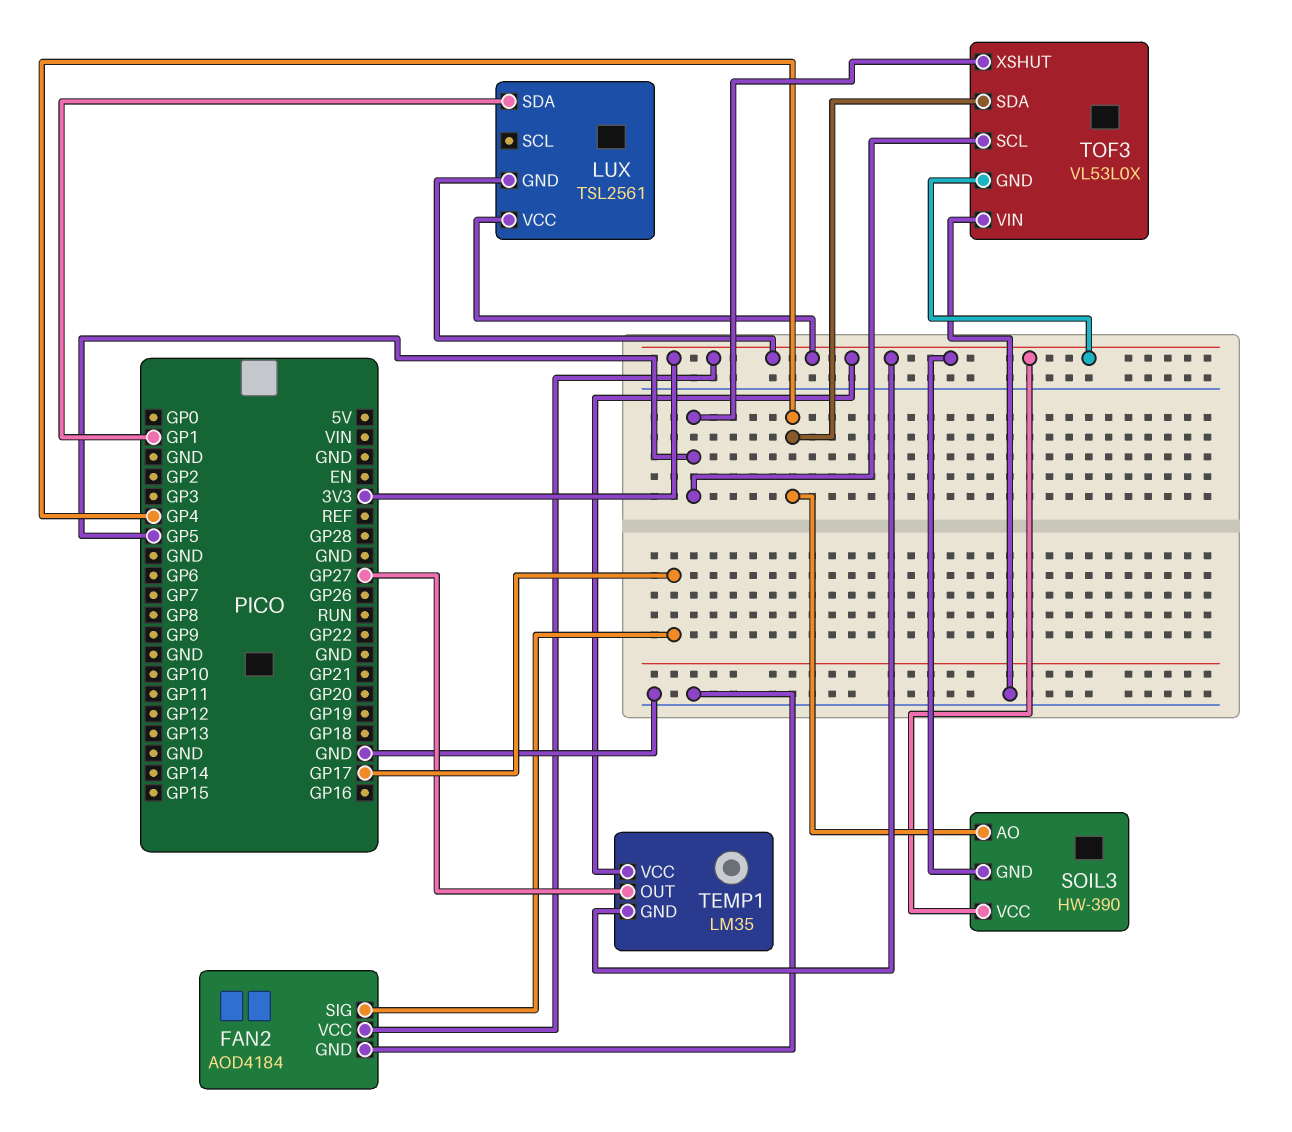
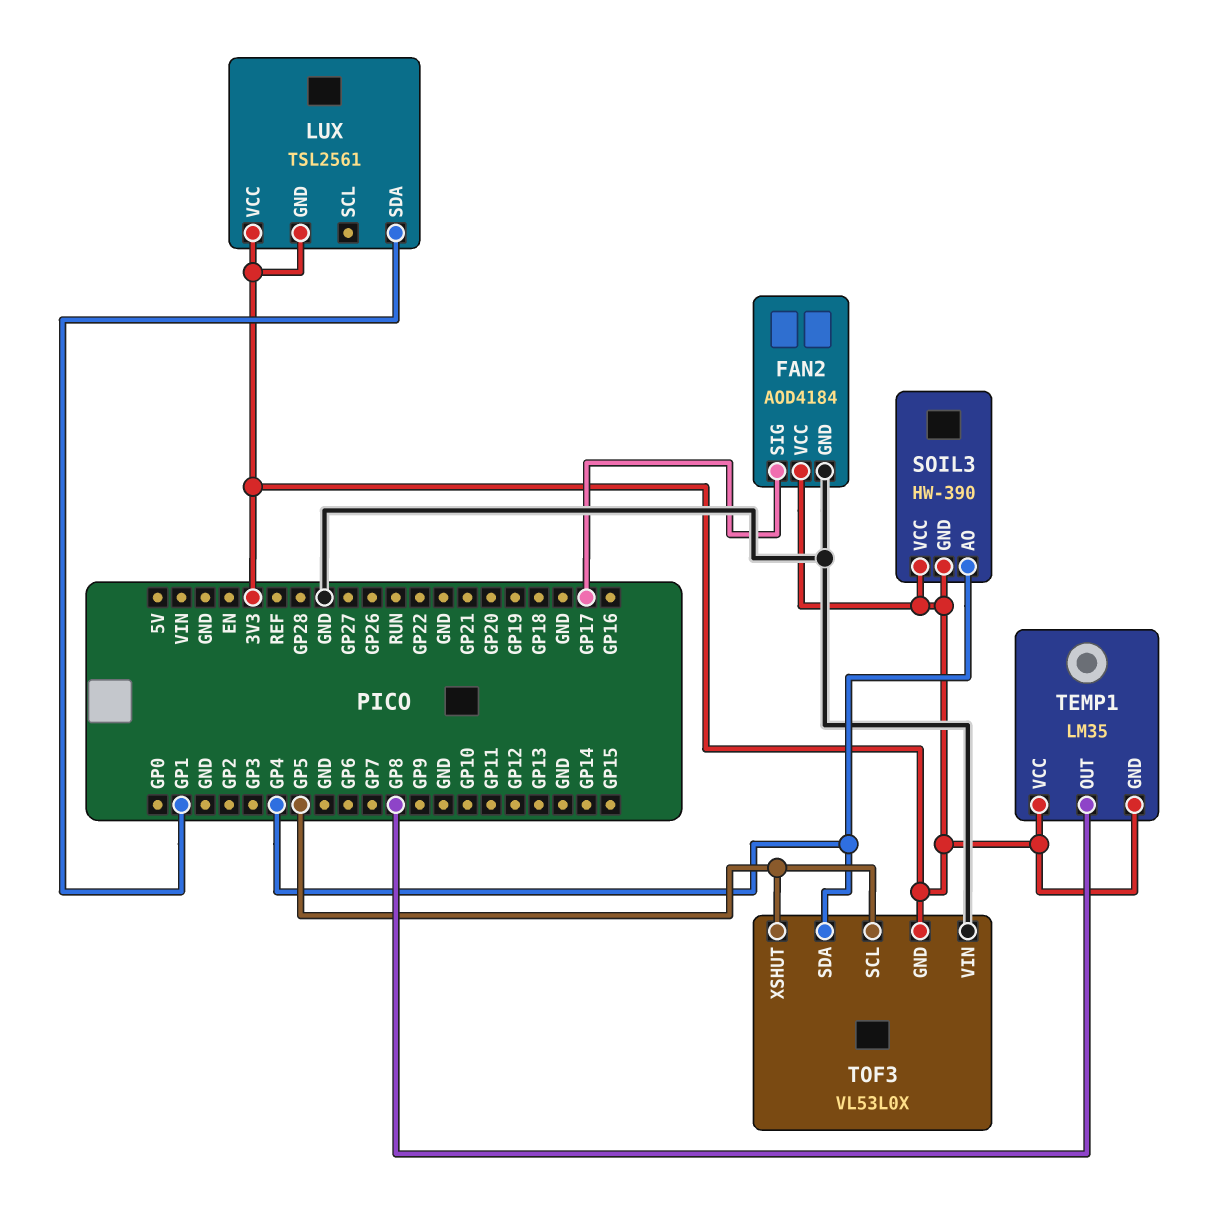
TEMP1 pin OUT: GP27 -> GP8

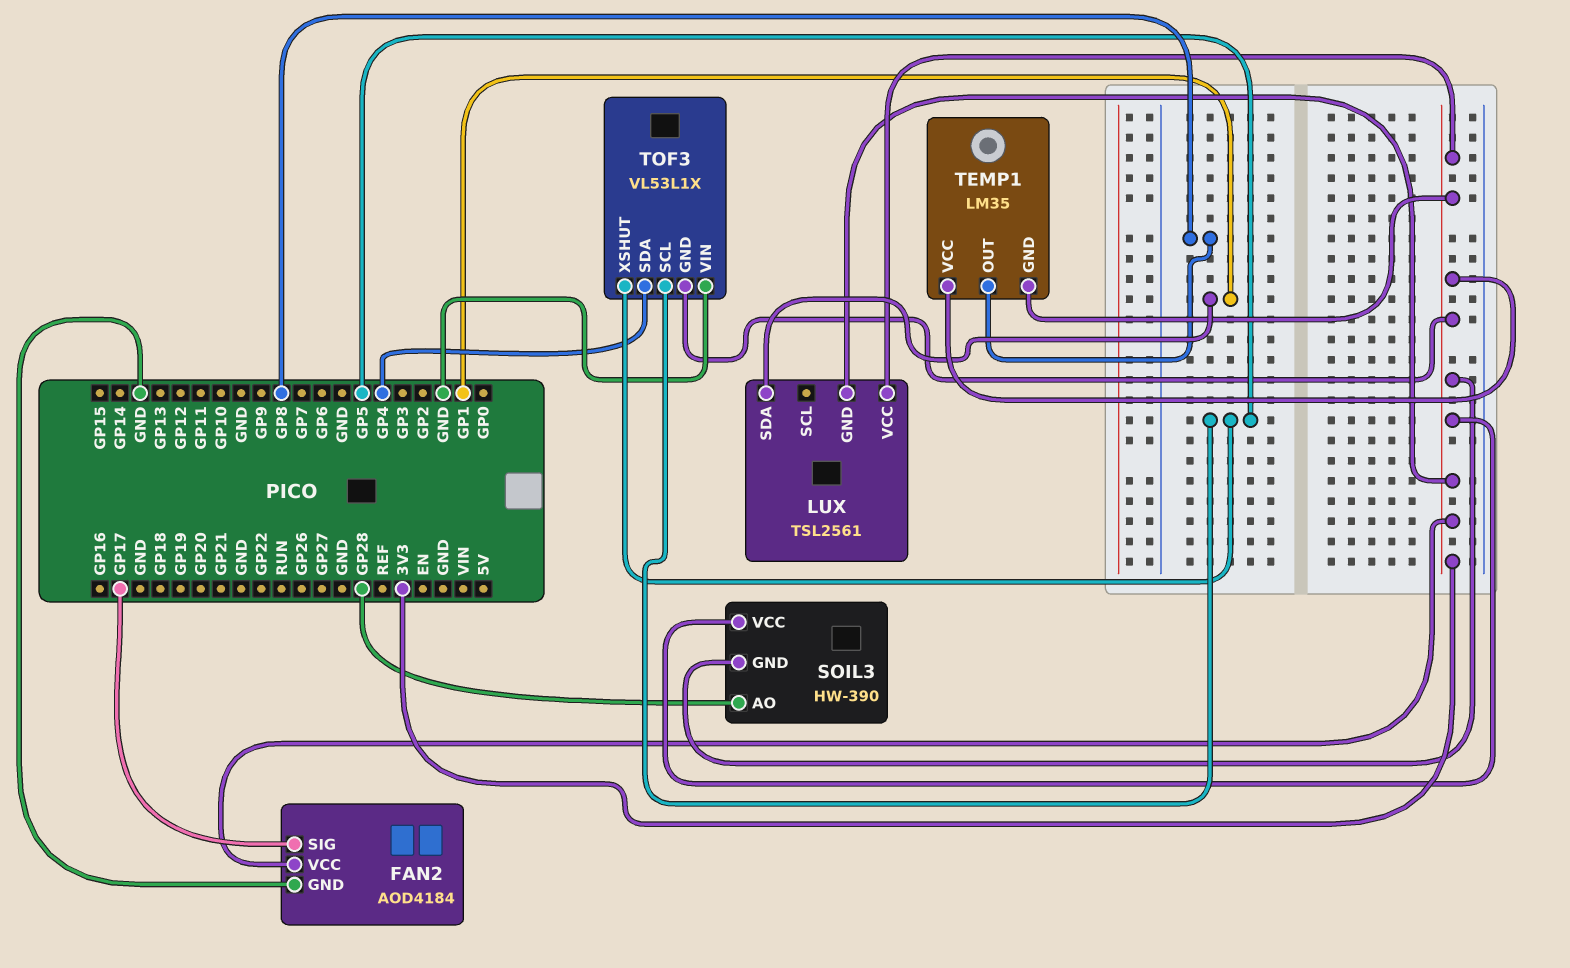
SOIL3 pin AO: GP4 -> GP28
TOF3: VL53L0X -> VL53L1X

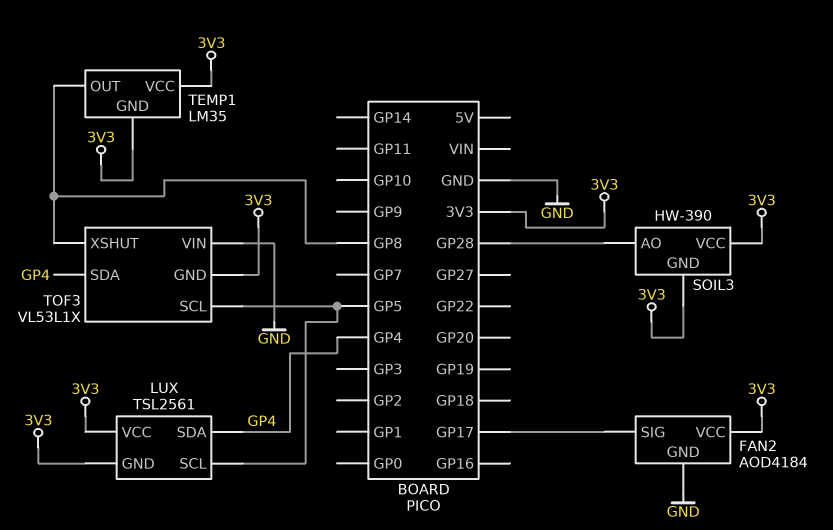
LUX pin SCL: none -> GP5
LUX pin SDA: GP1 -> GP4
TOF3 pin XSHUT: GP5 -> GP8

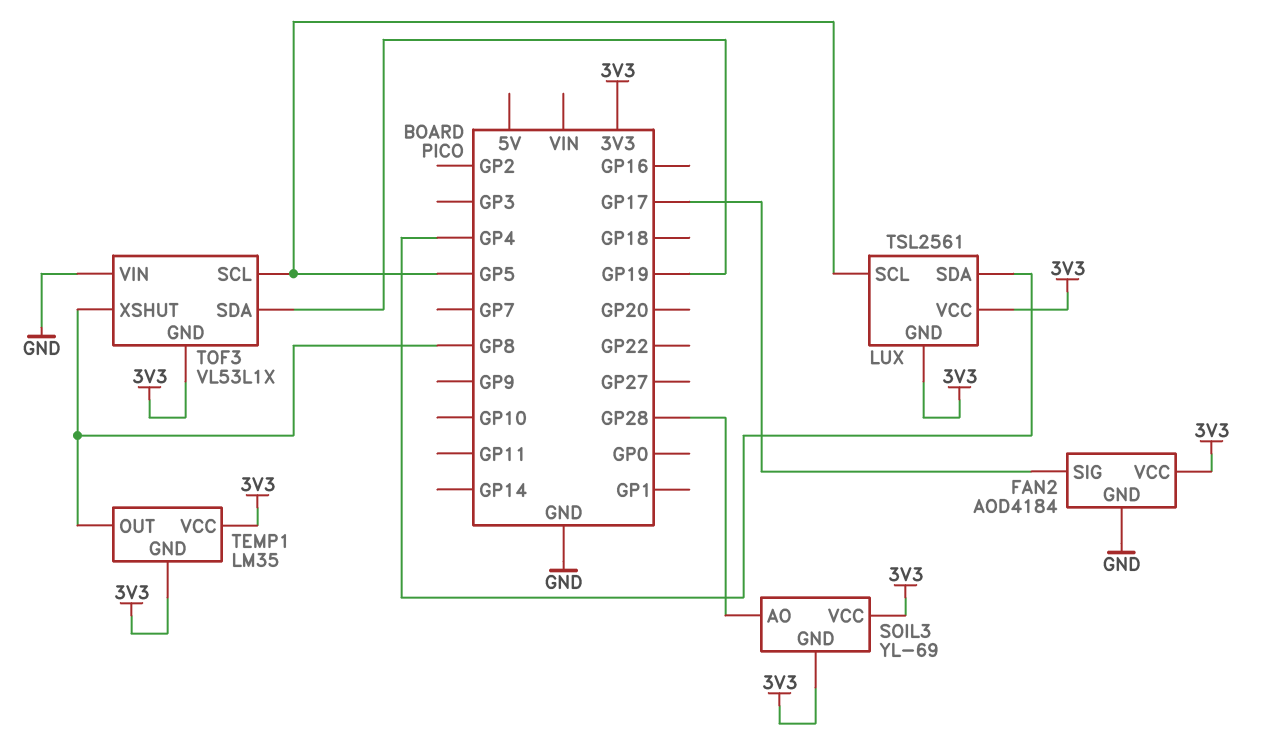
SOIL3: HW-390 -> YL-69
TOF3 pin SDA: GP4 -> GP19

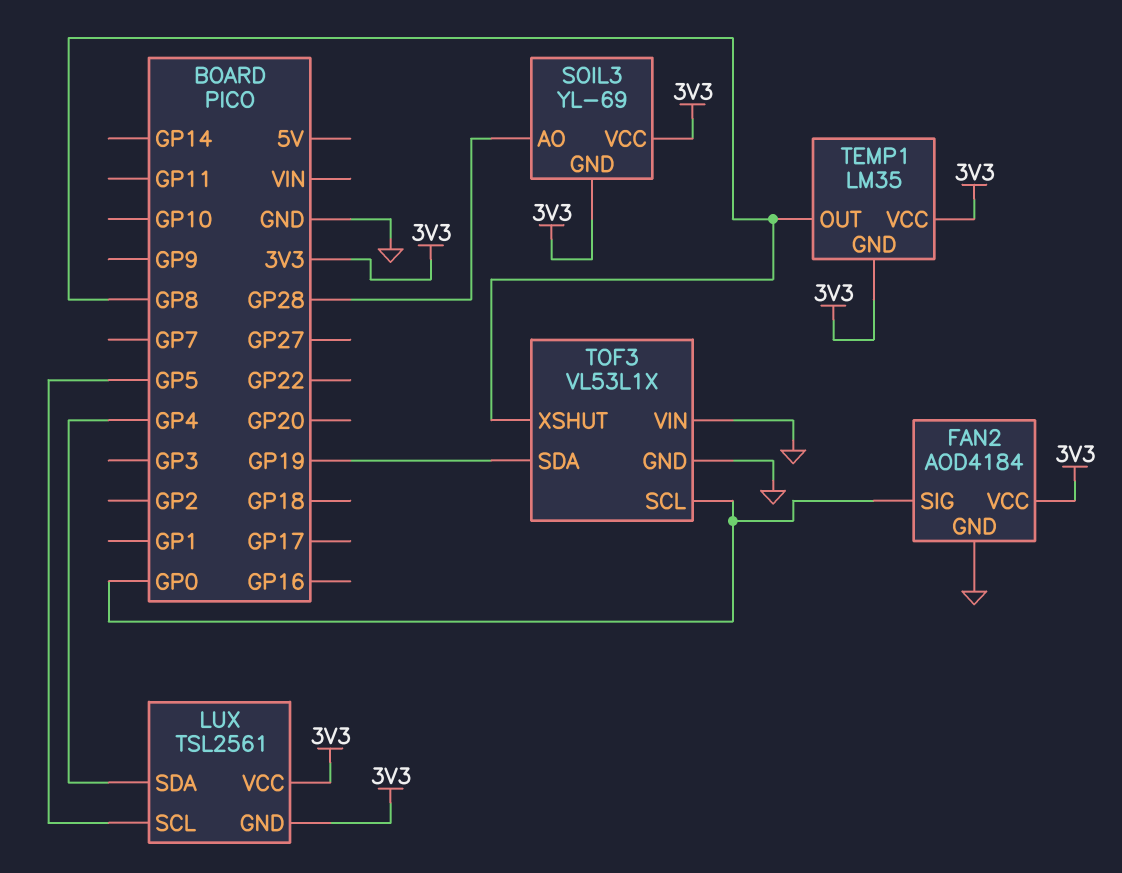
FAN2 pin SIG: GP17 -> GP0
TOF3 pin GND: 3V3 -> GND
TOF3 pin SCL: GP5 -> GP0

